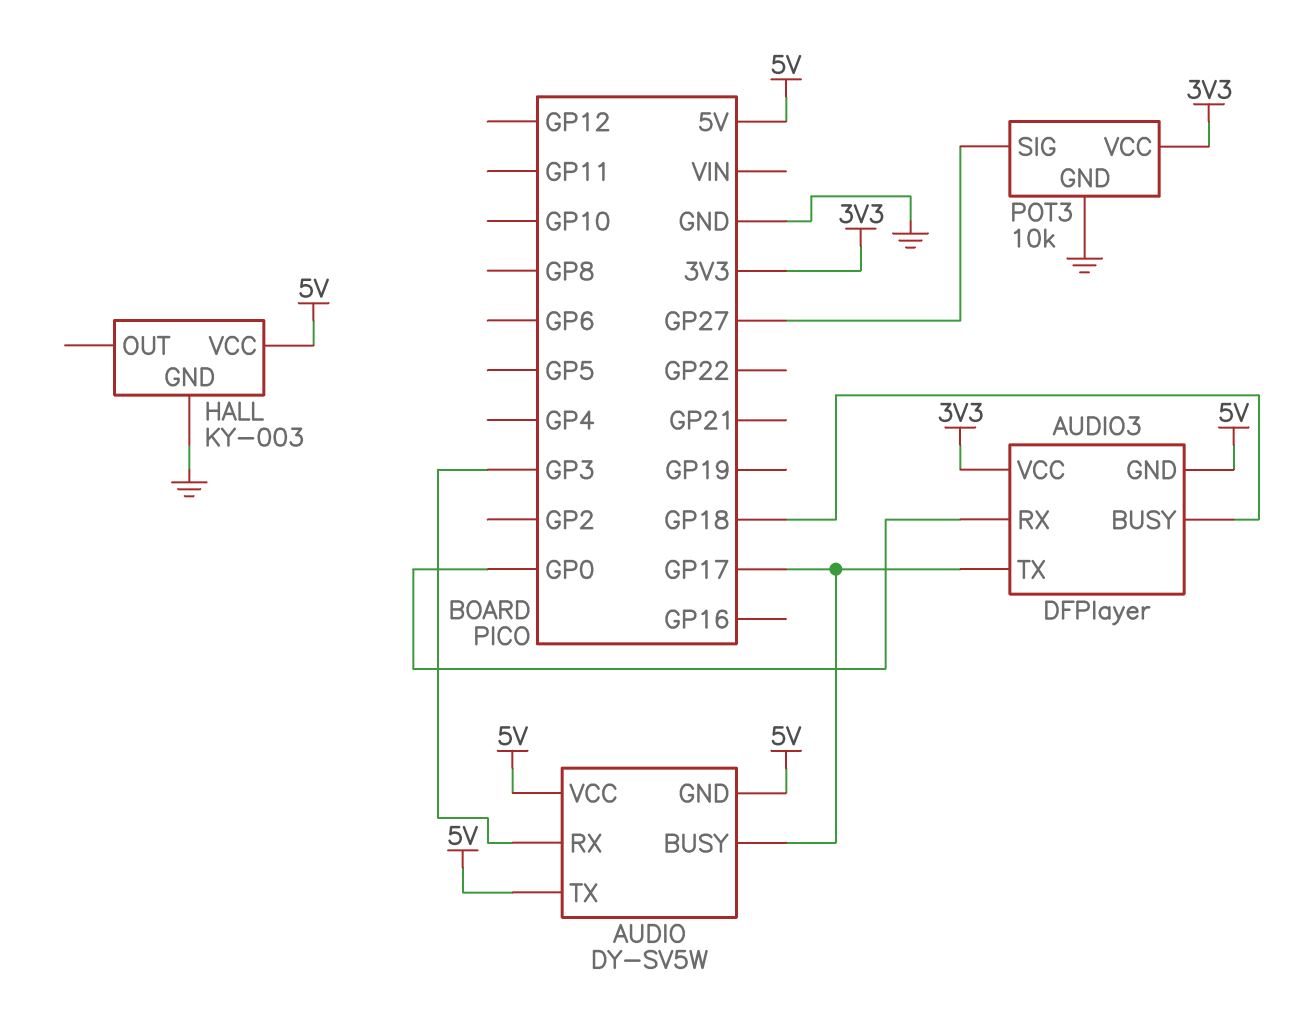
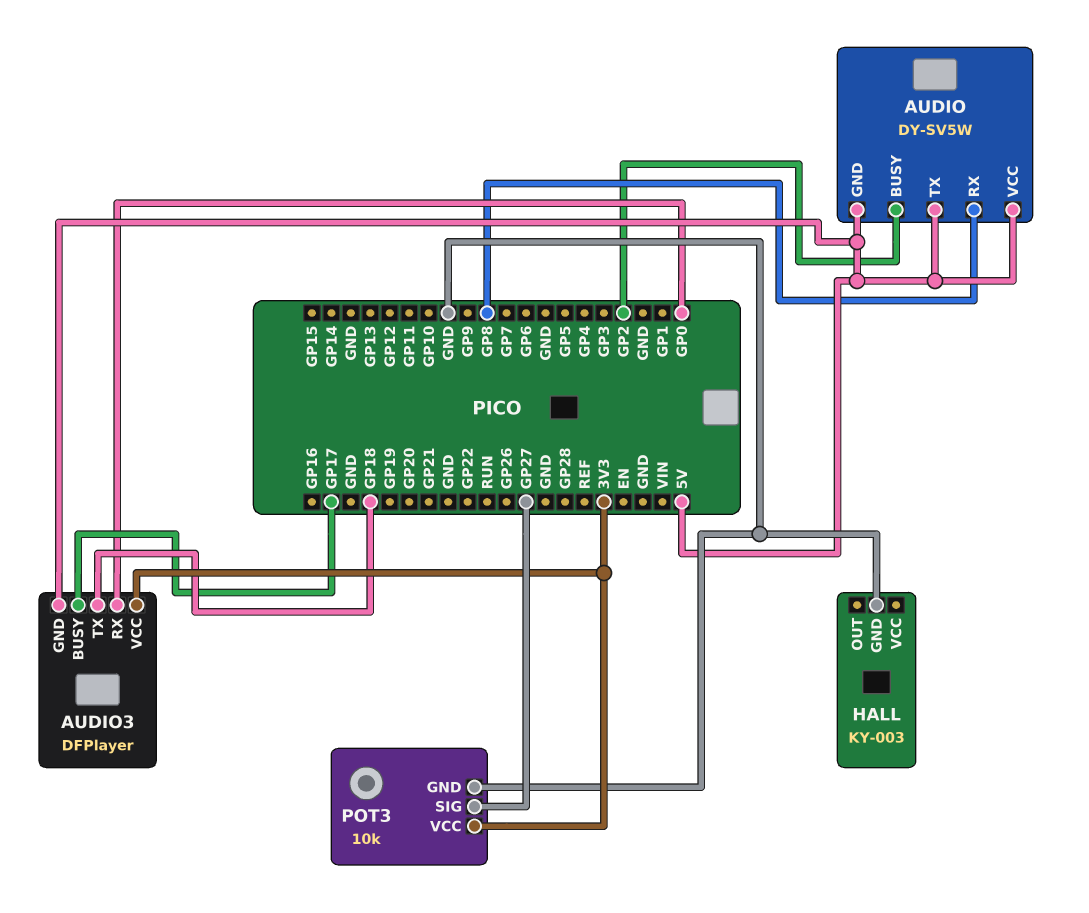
AUDIO pin BUSY: GP17 -> GP2
AUDIO pin RX: GP3 -> GP8
AUDIO3 pin BUSY: GP18 -> GP17
AUDIO3 pin TX: GP17 -> GP18
HALL pin VCC: 5V -> none

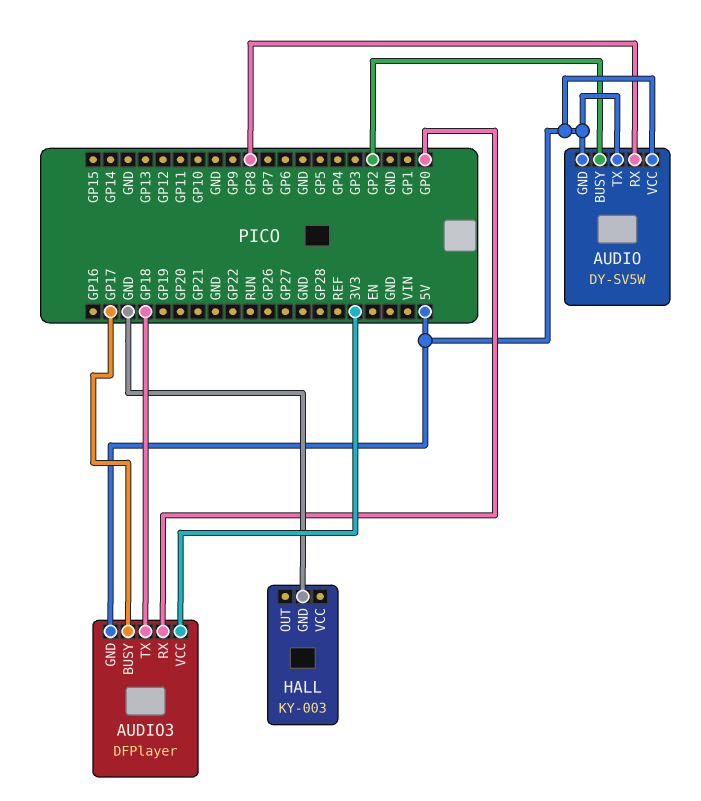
POT3: 10k -> none
POT3 pin GND: GND -> none
POT3 pin SIG: GP27 -> none
POT3 pin VCC: 3V3 -> none

